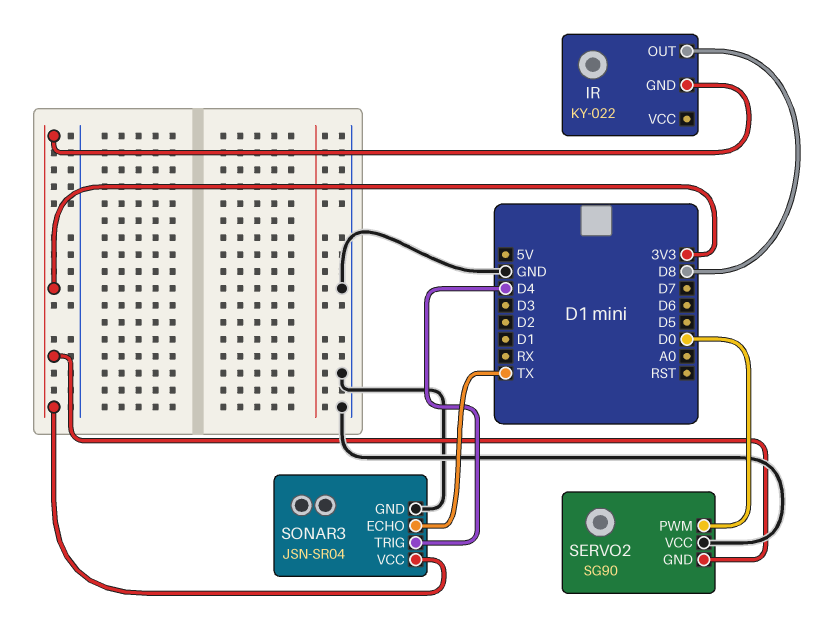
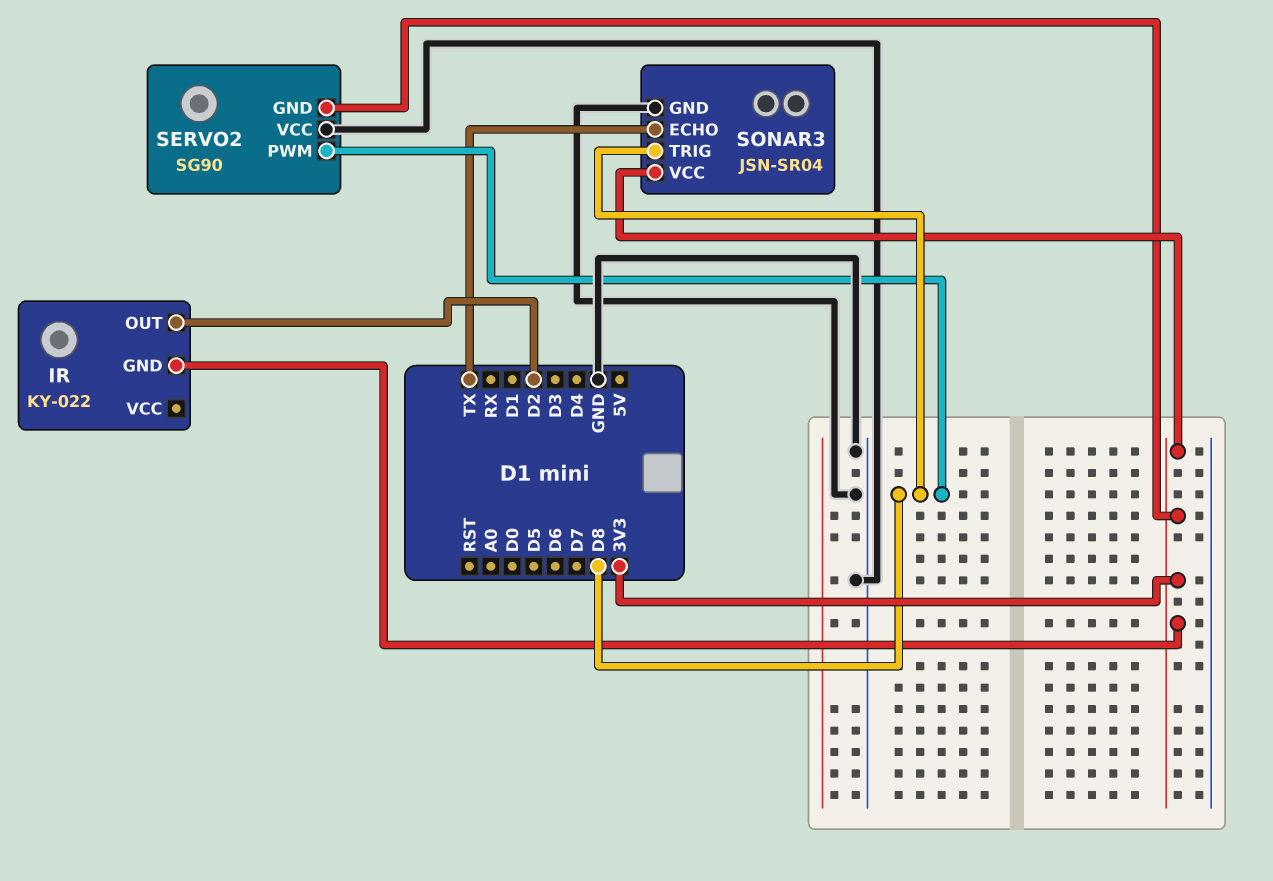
IR pin OUT: D8 -> D2
SERVO2 pin PWM: D0 -> D8
SONAR3 pin TRIG: D4 -> D8

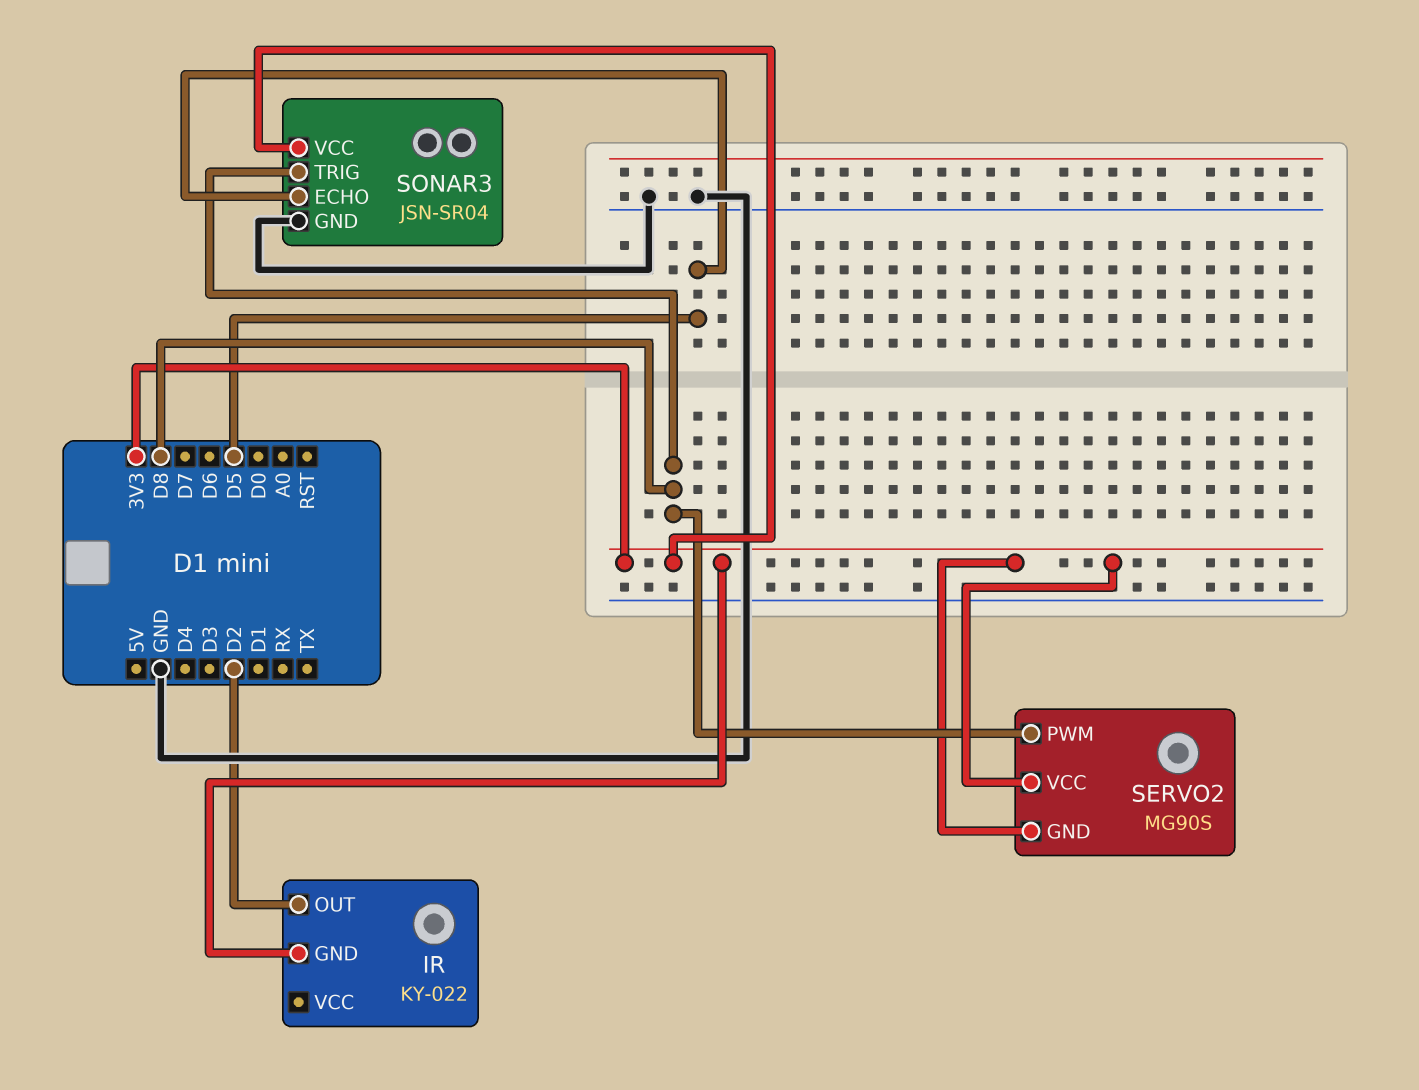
SERVO2: SG90 -> MG90S
SERVO2 pin VCC: GND -> 3V3
SONAR3 pin ECHO: TX -> D5

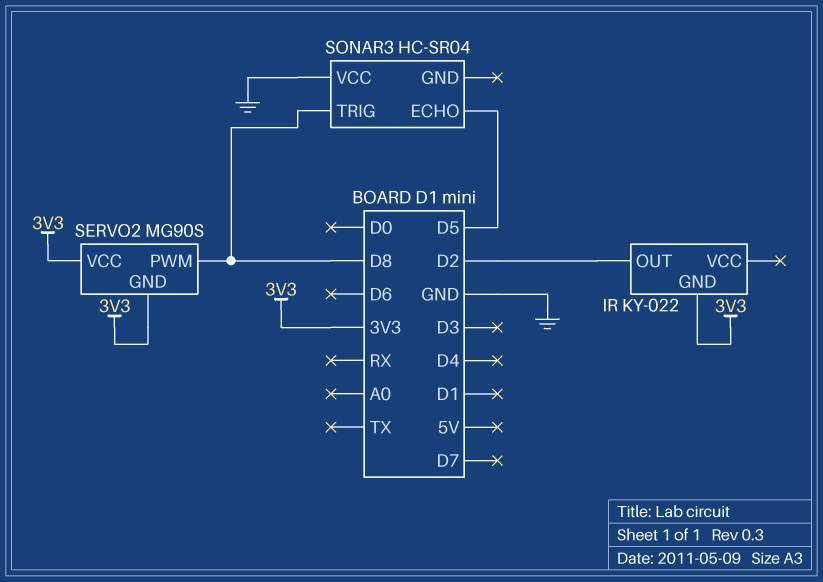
SONAR3: JSN-SR04 -> HC-SR04
SONAR3 pin GND: GND -> none
SONAR3 pin VCC: 3V3 -> GND

